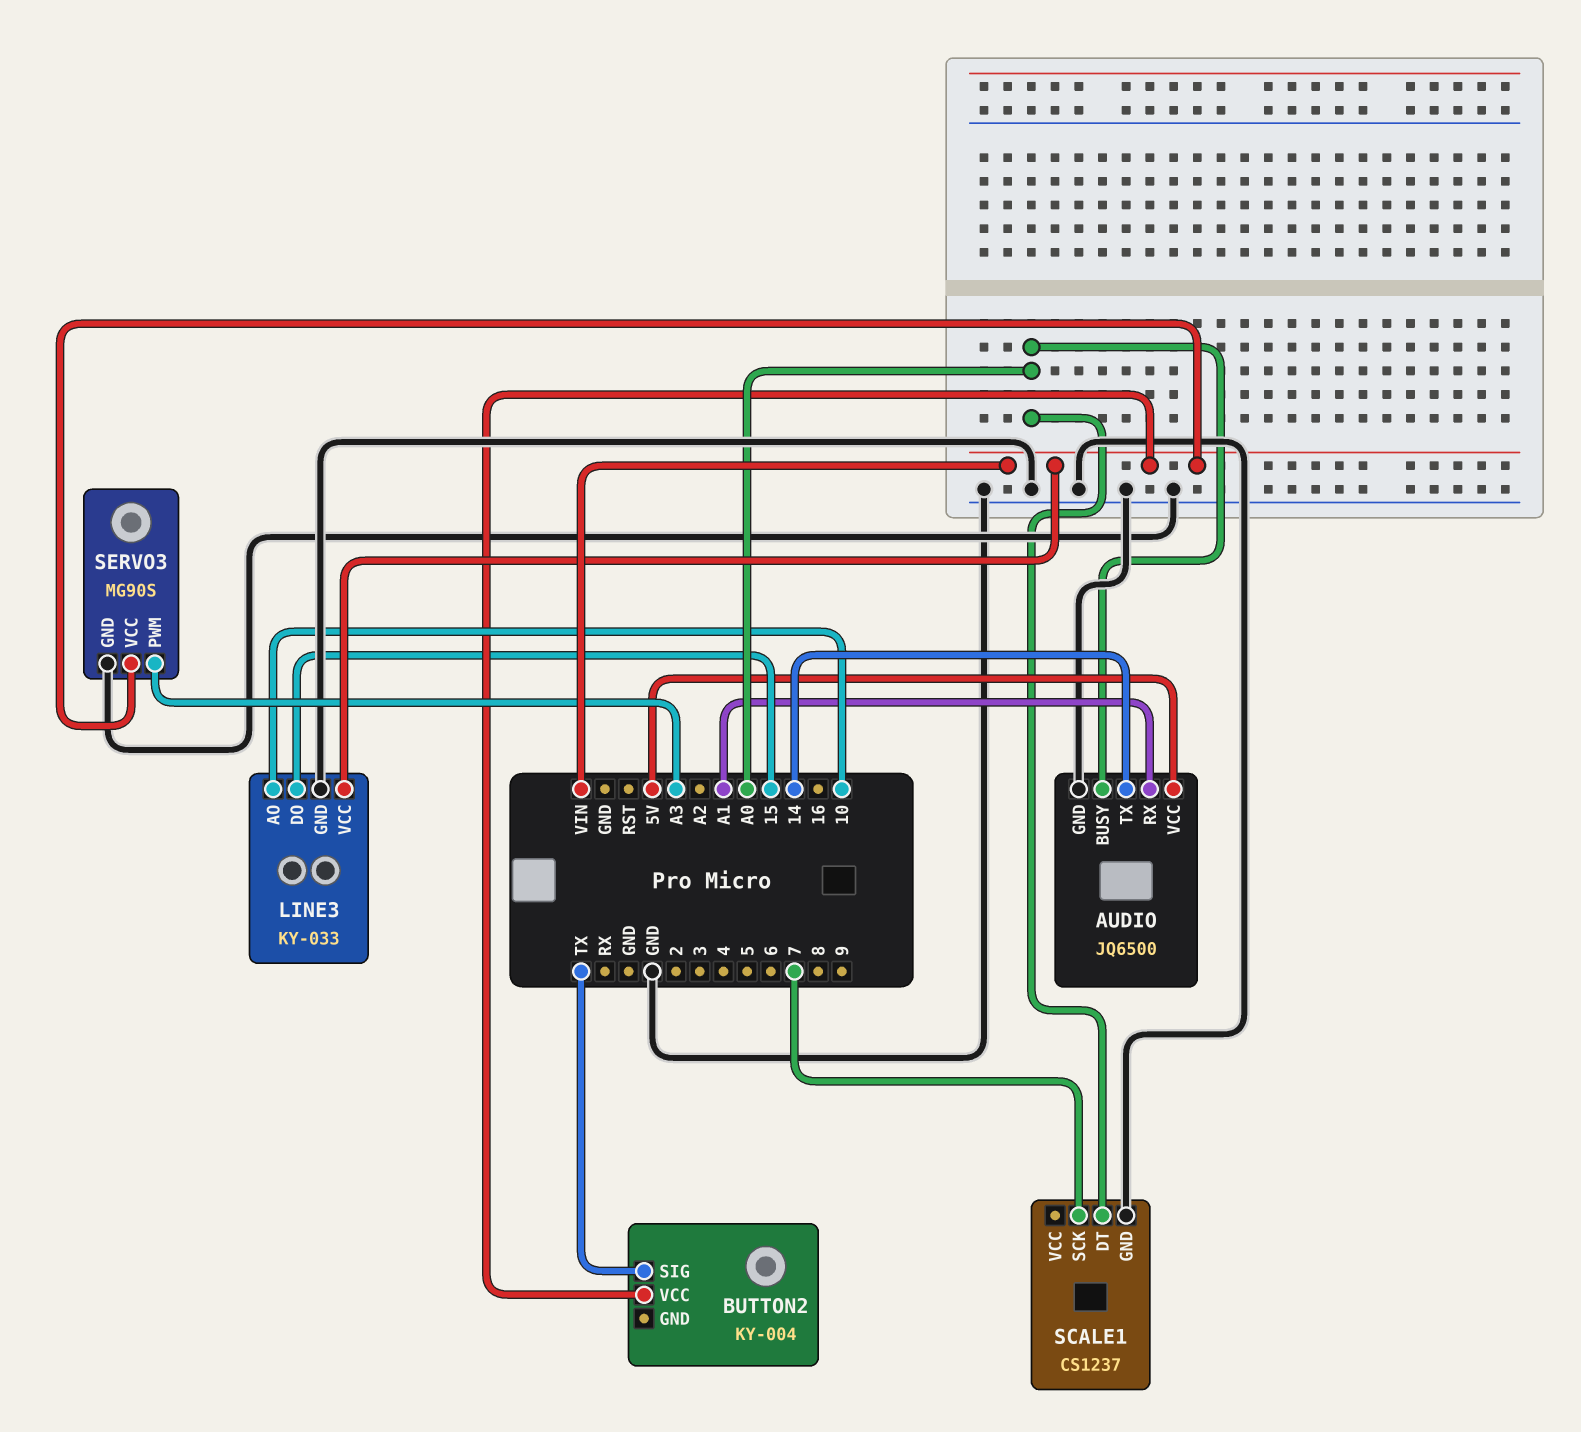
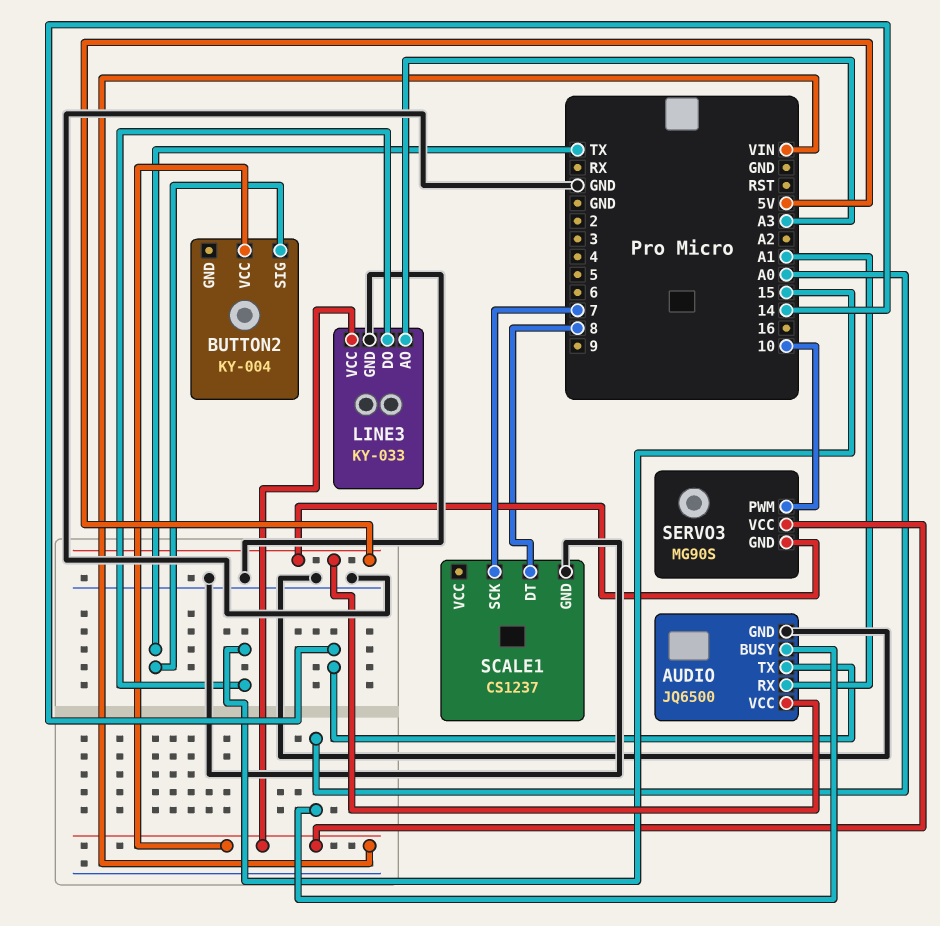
LINE3 pin AO: 10 -> A3
SCALE1 pin DT: A0 -> 8
SERVO3 pin GND: GND -> 5V
SERVO3 pin PWM: A3 -> 10

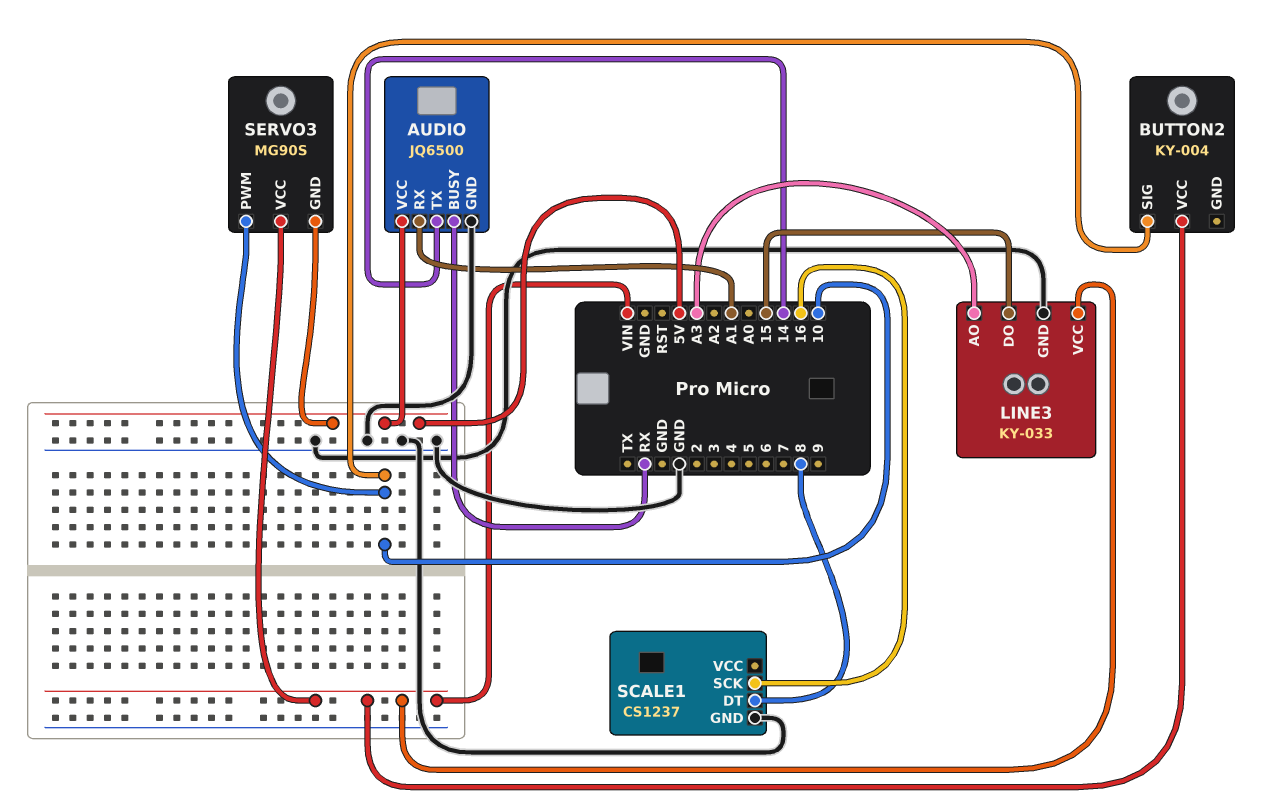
AUDIO pin BUSY: A0 -> RX
BUTTON2 pin SIG: TX -> 10
SCALE1 pin SCK: 7 -> 16

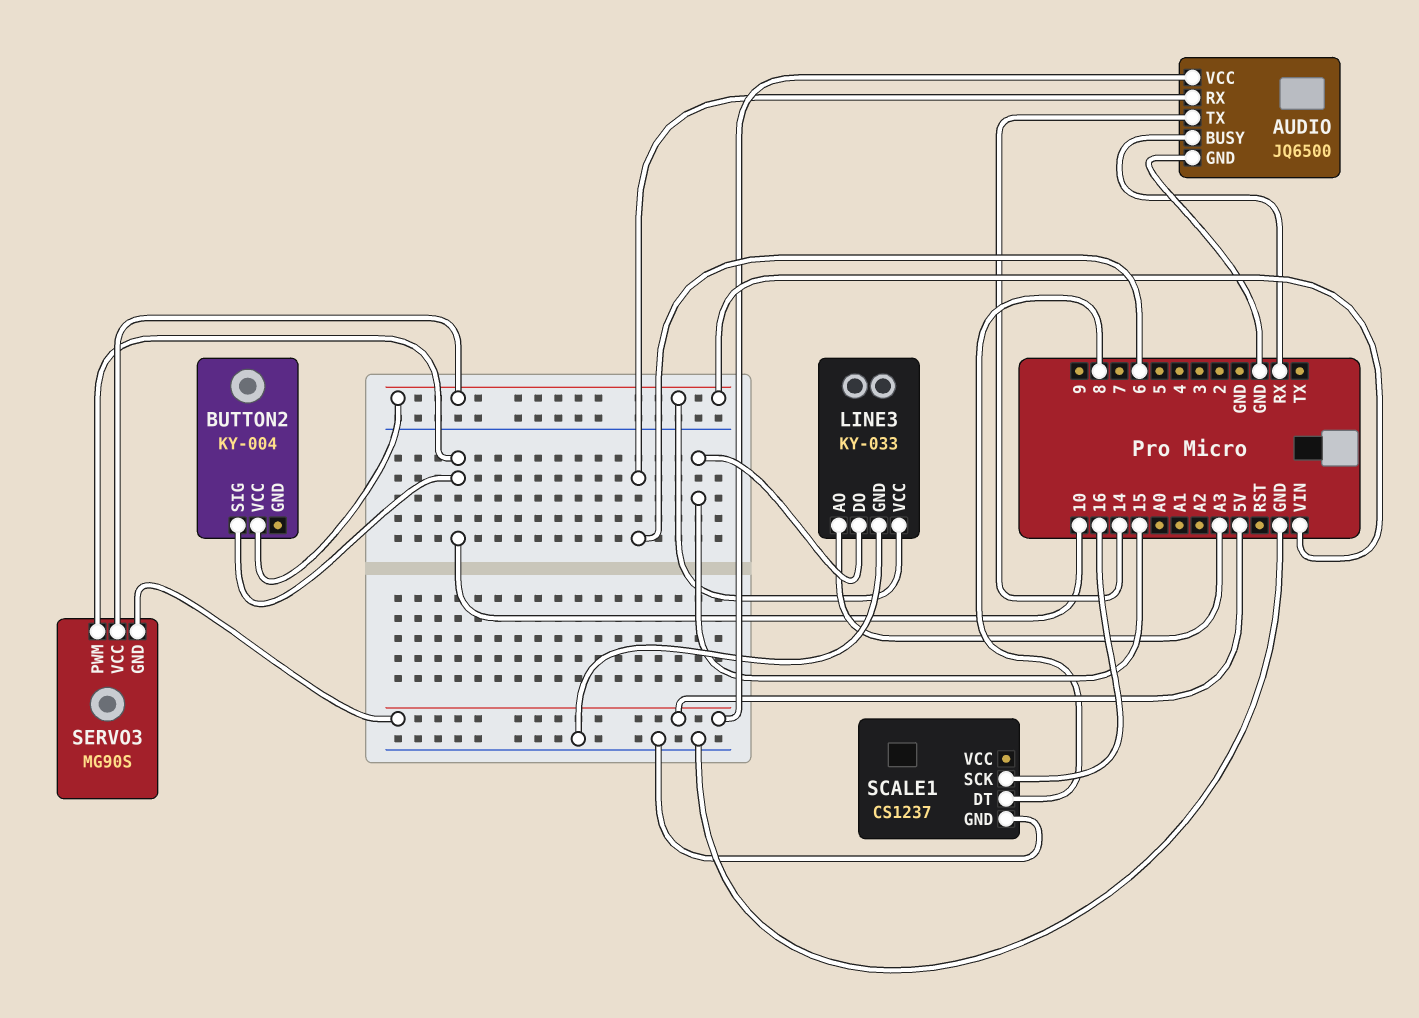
AUDIO pin RX: A1 -> 6

